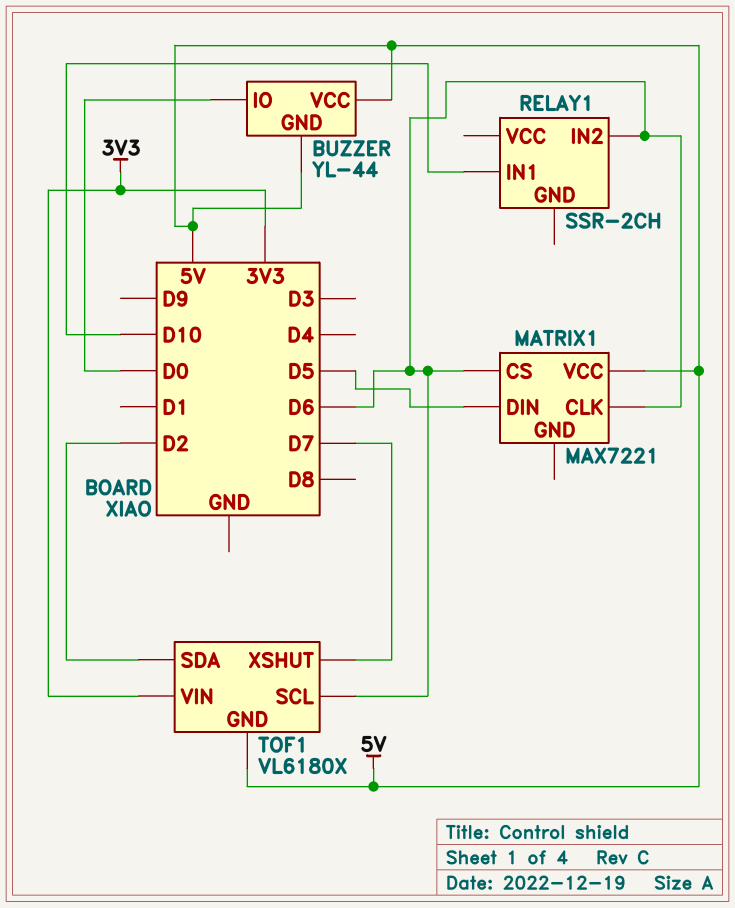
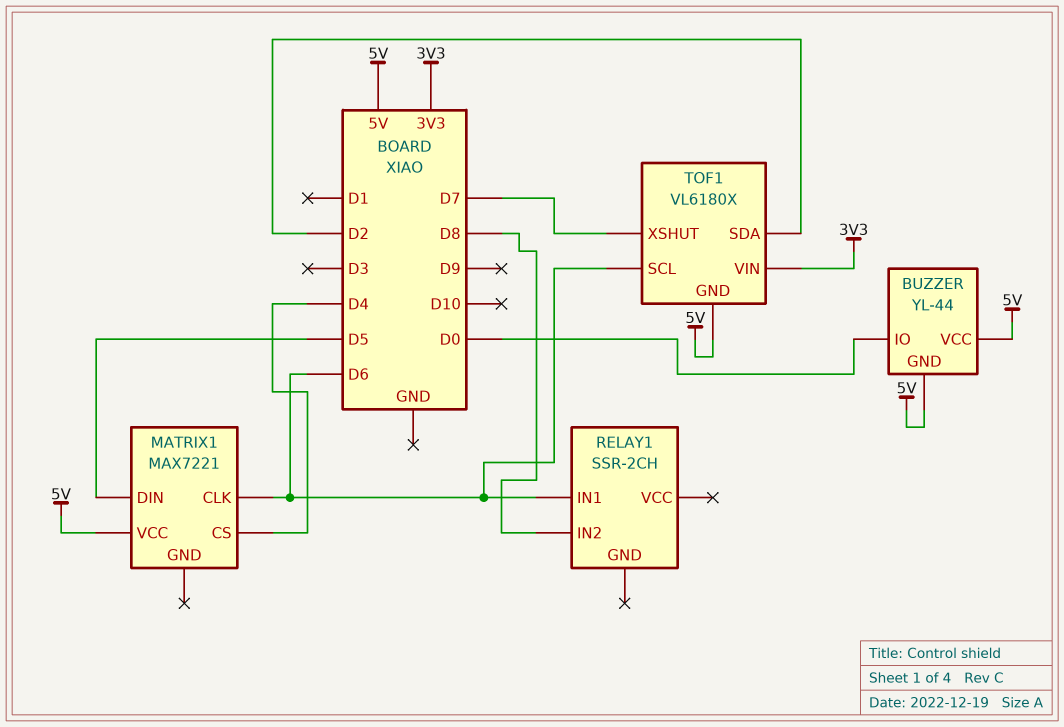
MATRIX1 pin CS: D6 -> D4
RELAY1 pin IN1: D10 -> D6
RELAY1 pin IN2: D6 -> D8

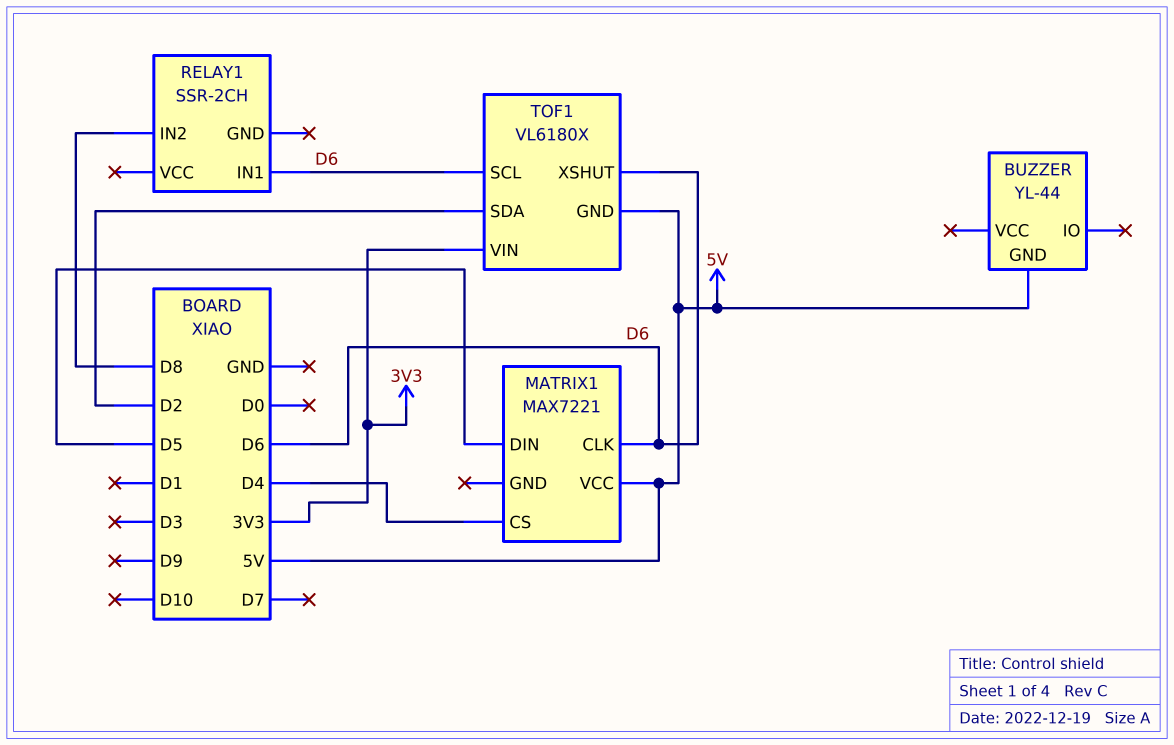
BUZZER pin IO: D0 -> none
BUZZER pin VCC: 5V -> none
TOF1 pin XSHUT: D7 -> D6

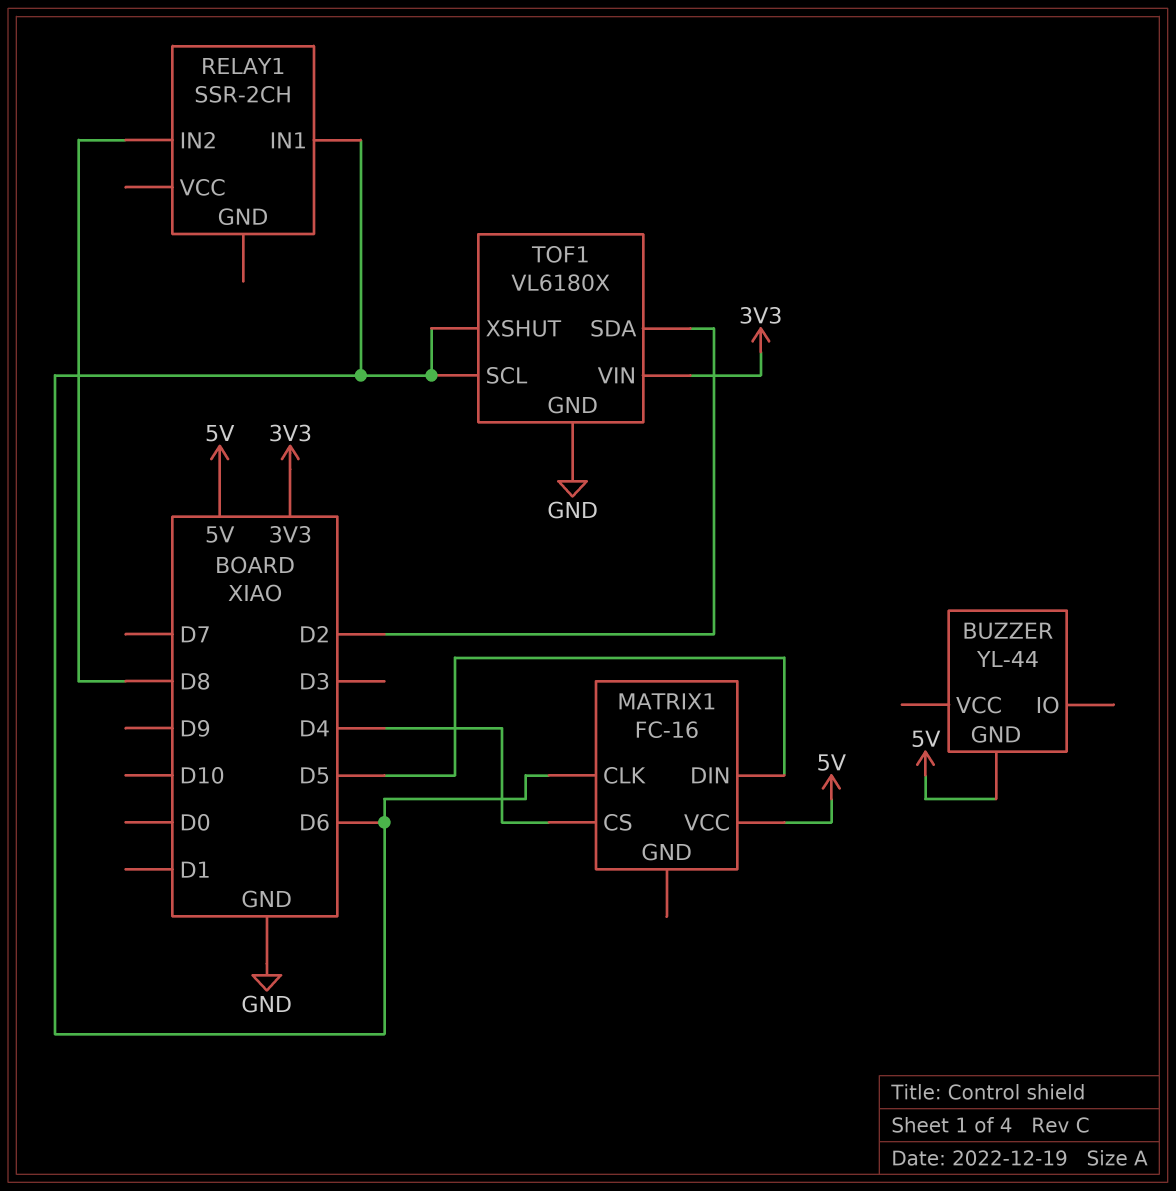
MATRIX1: MAX7221 -> FC-16
TOF1 pin GND: 5V -> GND

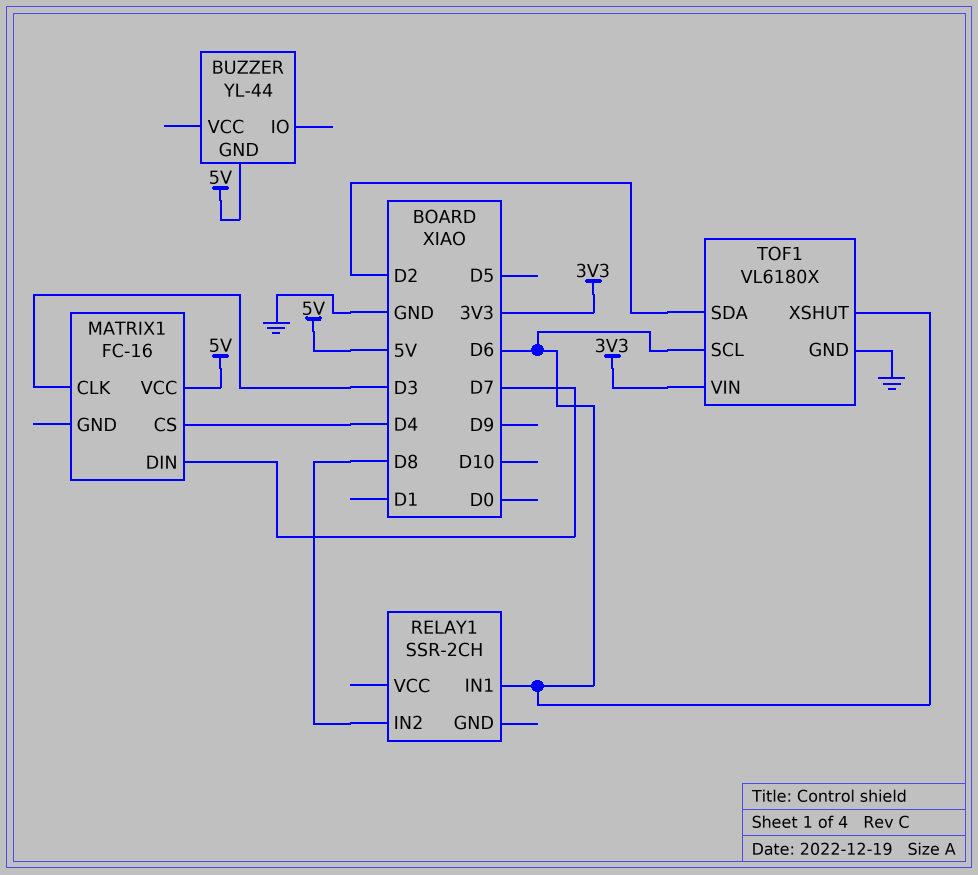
MATRIX1 pin CLK: D6 -> D3
MATRIX1 pin DIN: D5 -> D7

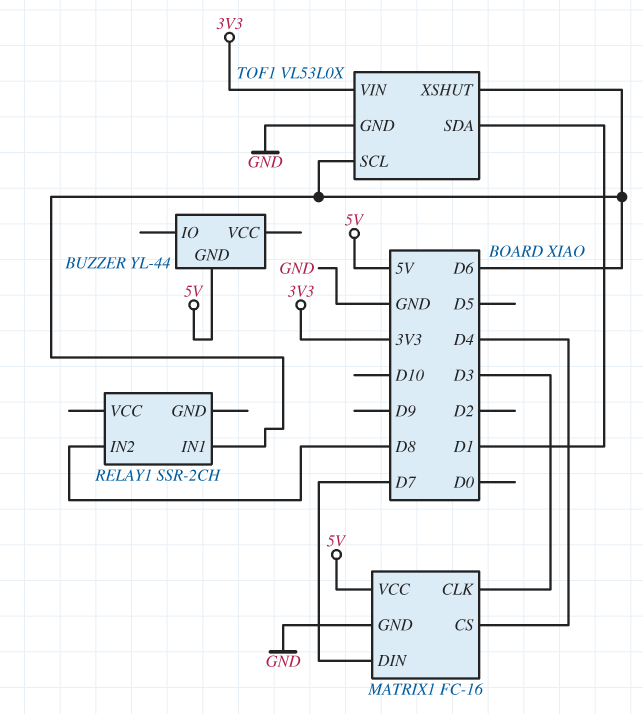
MATRIX1 pin GND: none -> GND
TOF1: VL6180X -> VL53L0X
TOF1 pin SDA: D2 -> D1

